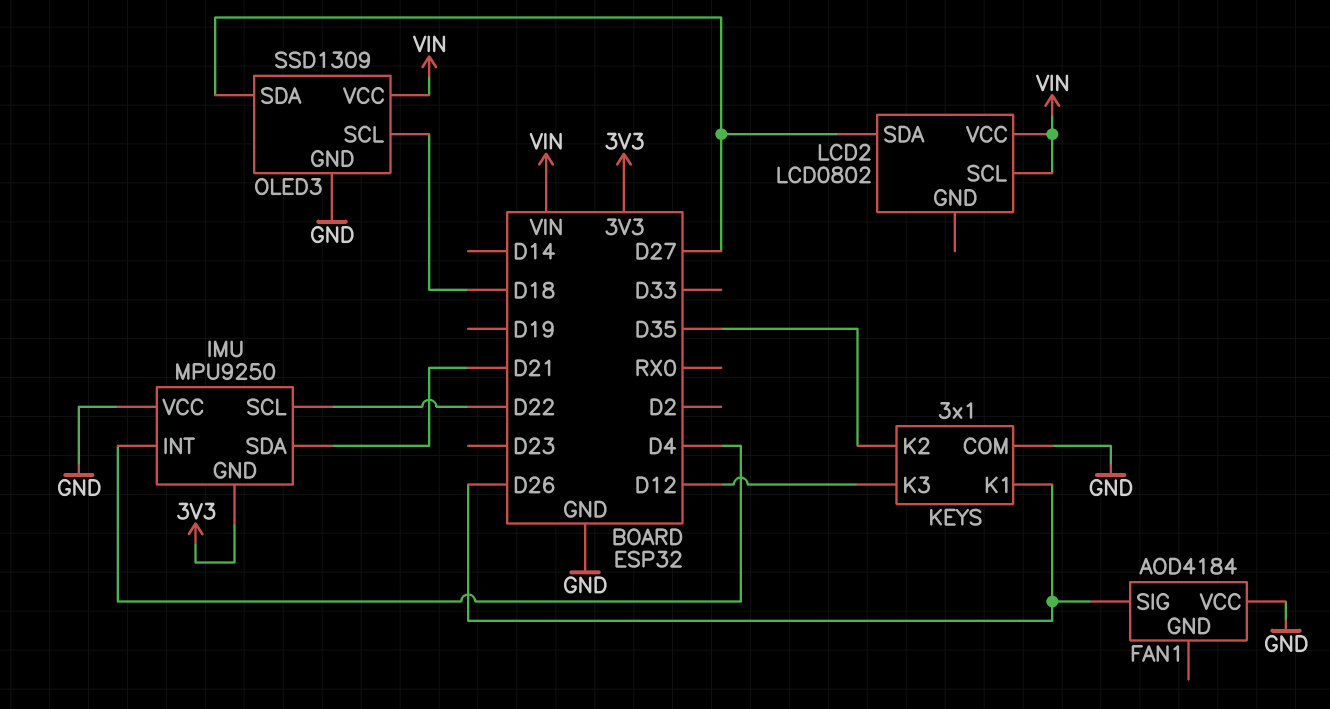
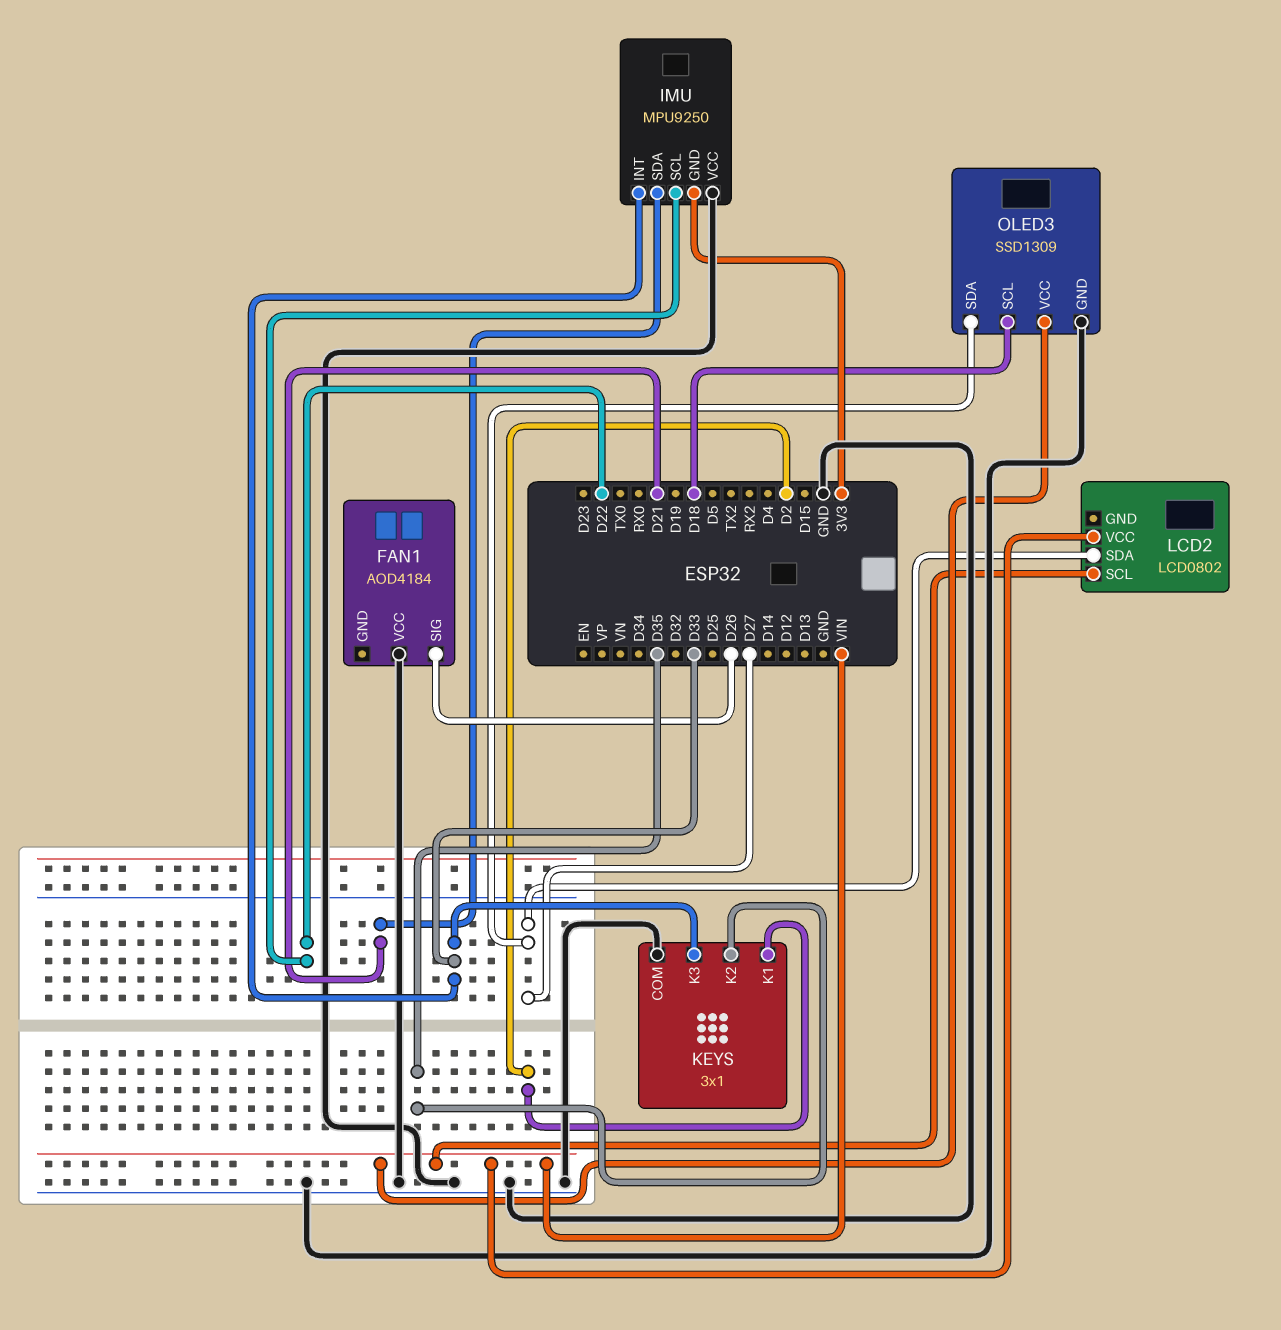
IMU pin INT: D4 -> D33
KEYS pin K1: D26 -> D2
KEYS pin K3: D12 -> D33

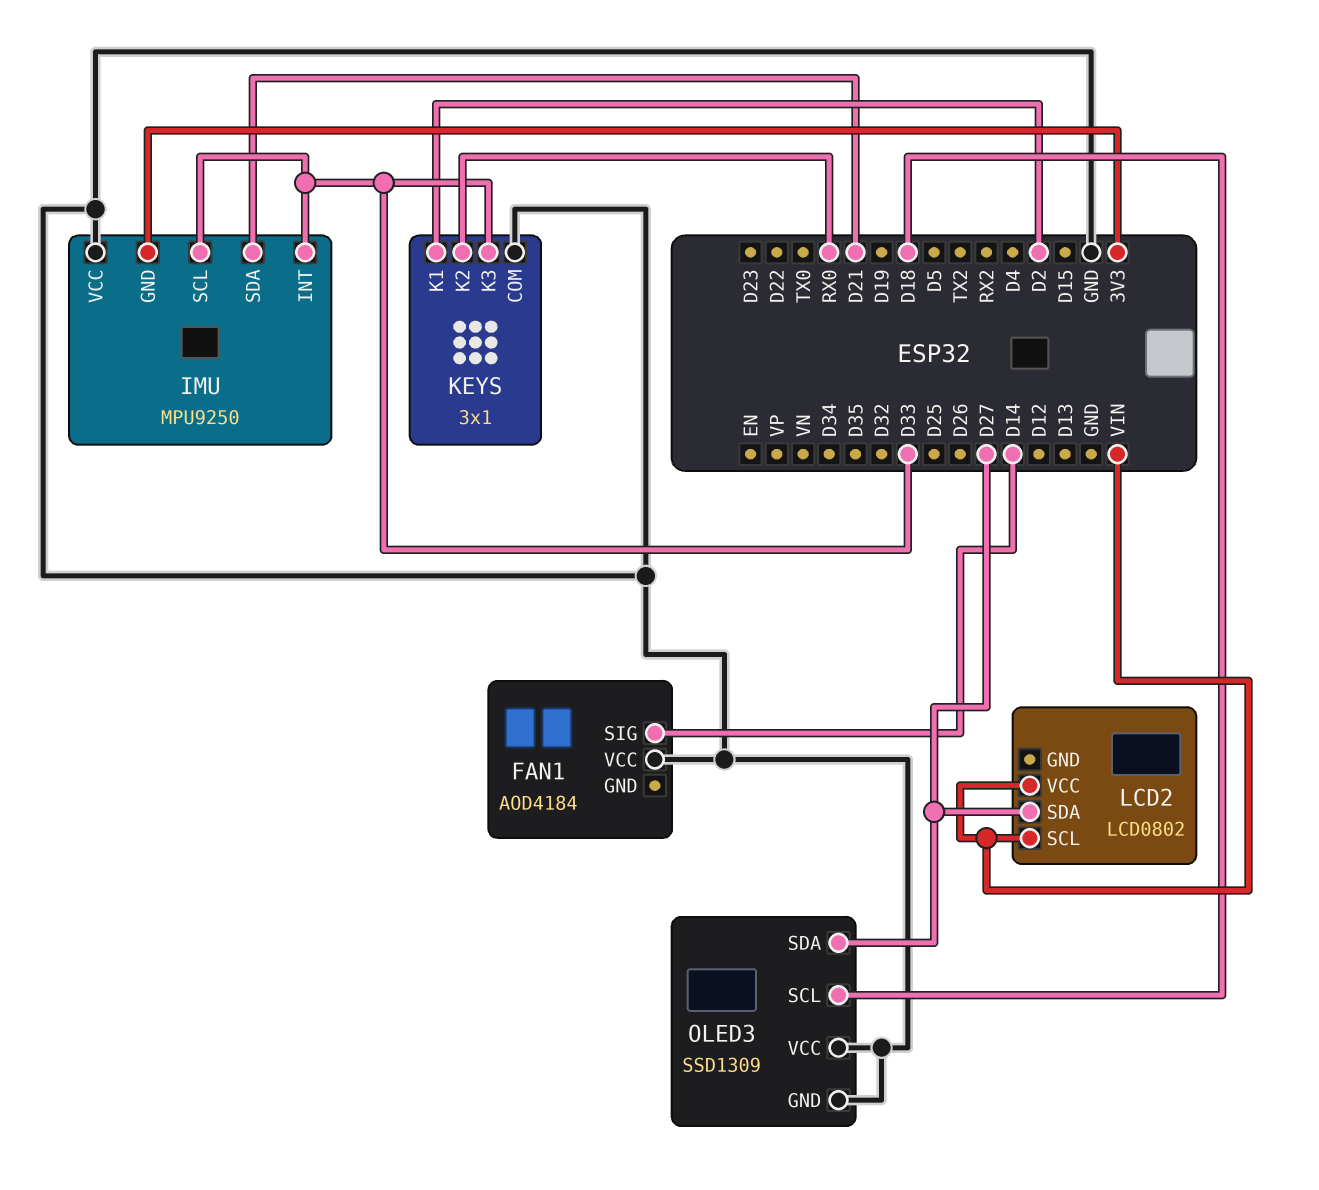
FAN1 pin SIG: D26 -> D14
IMU pin SCL: D22 -> D33
KEYS pin K2: D35 -> RX0
OLED3 pin VCC: VIN -> GND

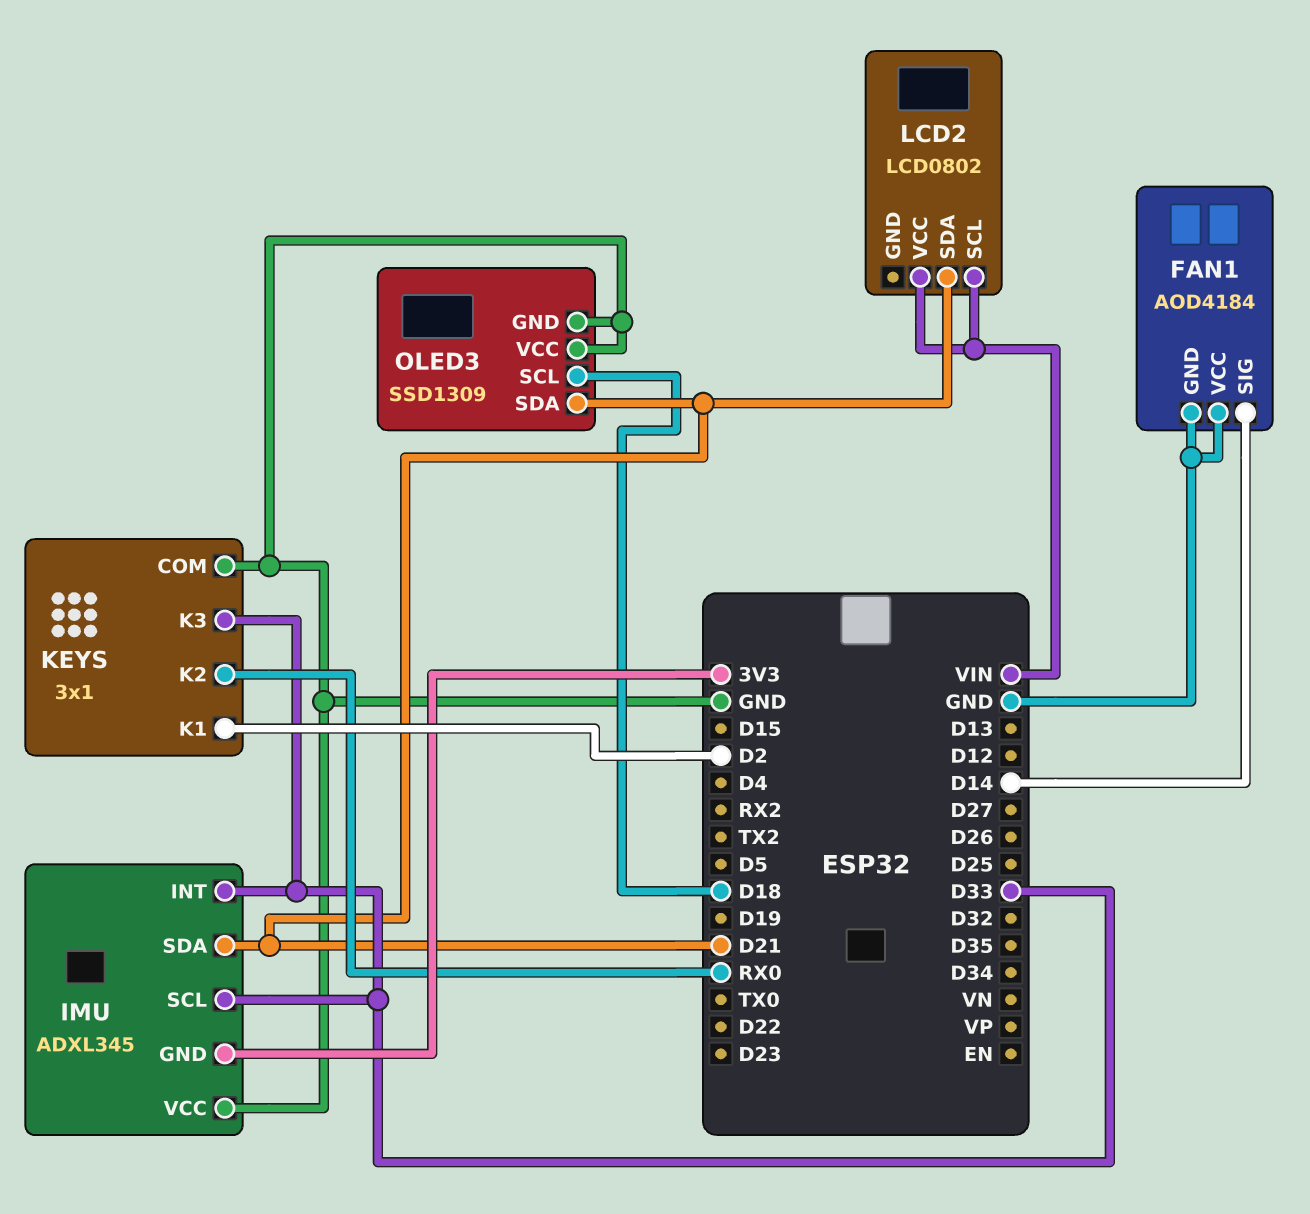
FAN1 pin GND: none -> GND
IMU: MPU9250 -> ADXL345
LCD2 pin SDA: D27 -> D21
OLED3 pin SDA: D27 -> D21

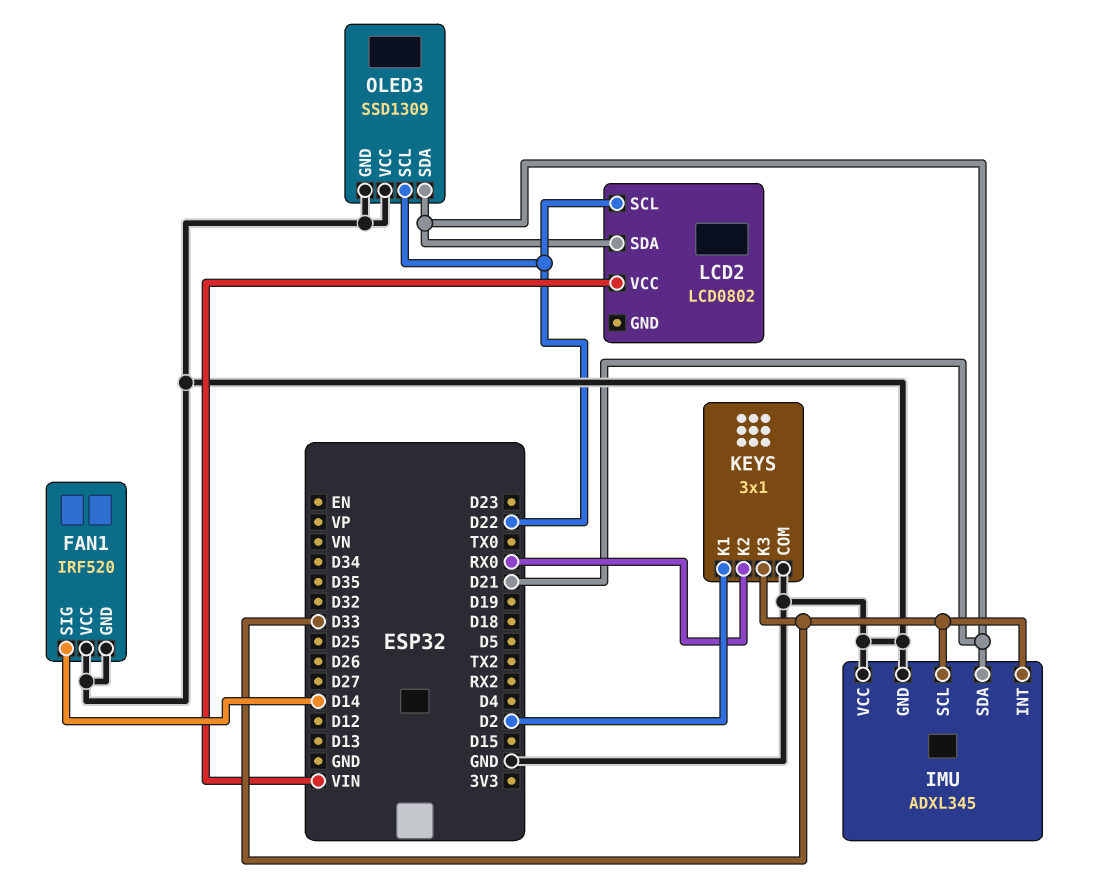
FAN1: AOD4184 -> IRF520
IMU pin GND: 3V3 -> GND
LCD2 pin SCL: VIN -> D22
OLED3 pin SCL: D18 -> D22

